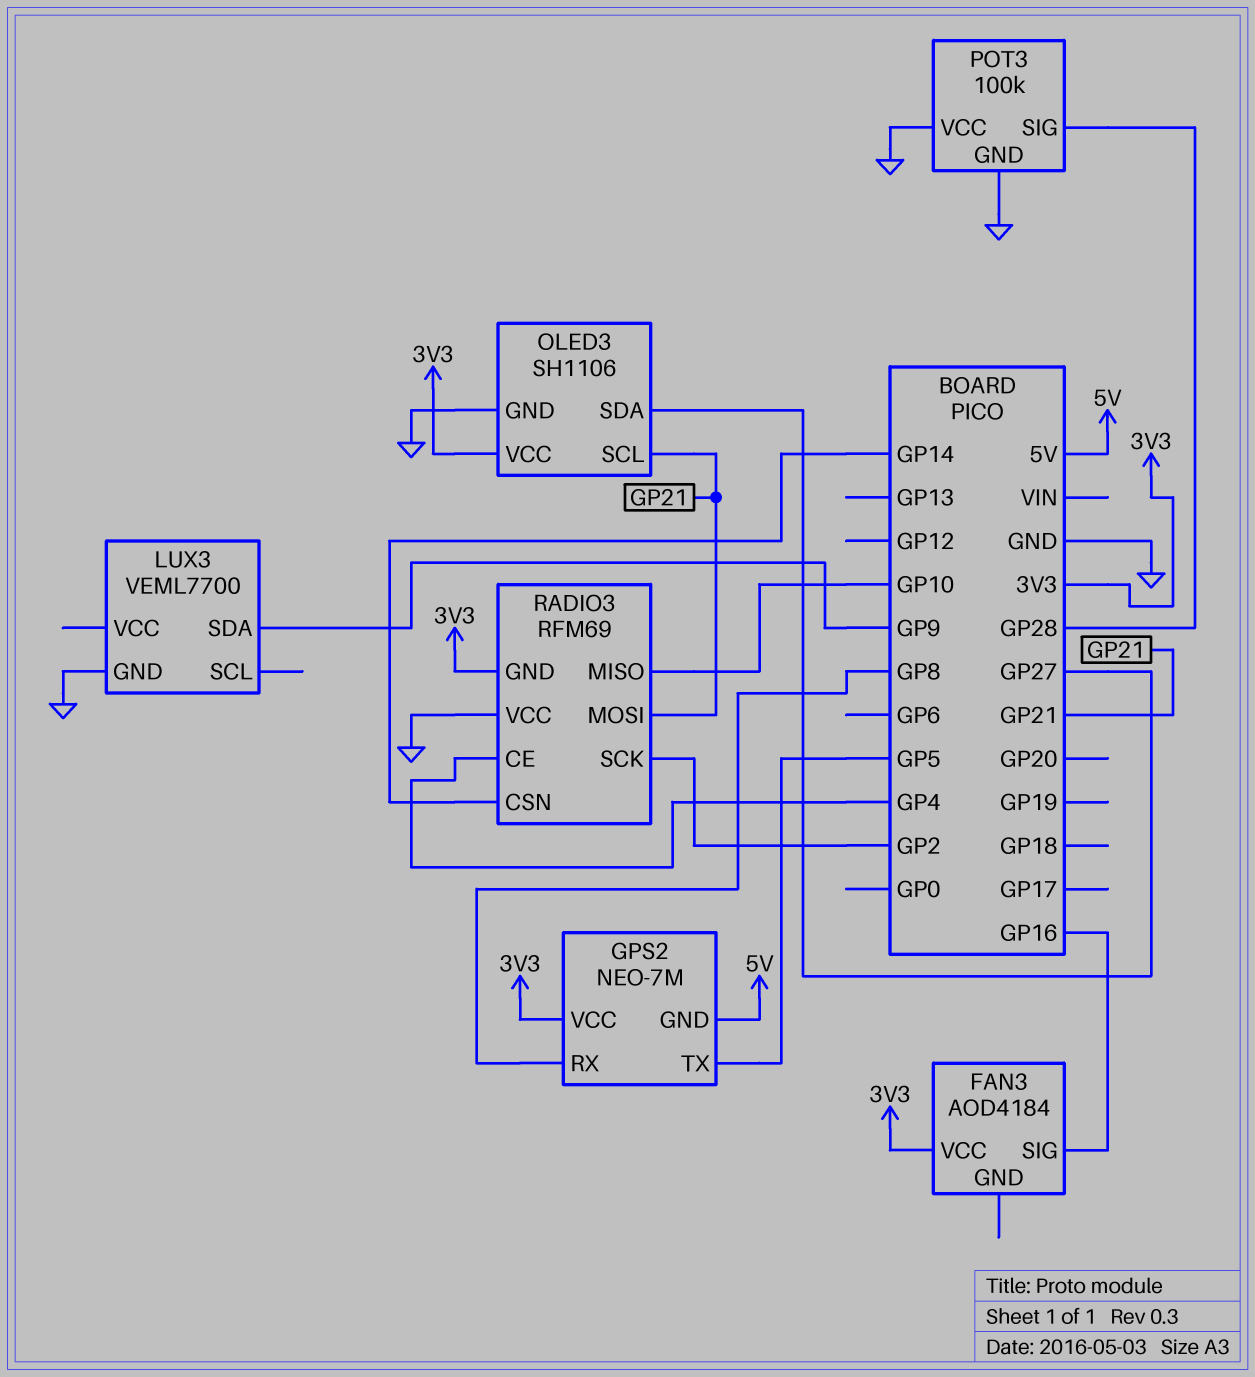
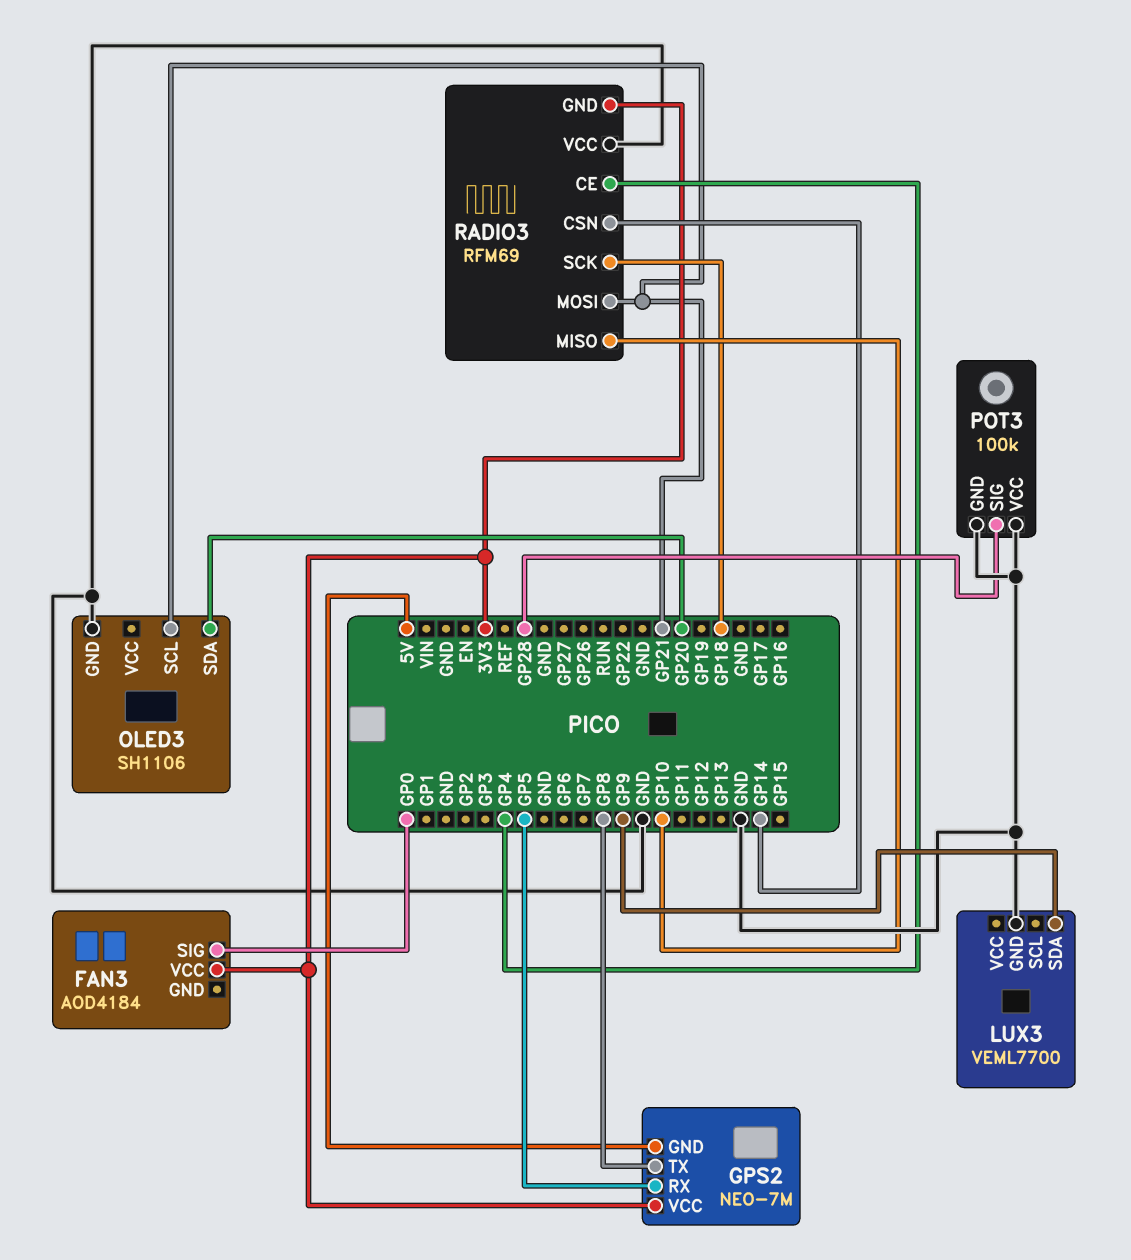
FAN3 pin SIG: GP16 -> GP0
GPS2 pin RX: GP8 -> GP5
GPS2 pin TX: GP5 -> GP8
OLED3 pin SDA: GP27 -> GP20
OLED3 pin VCC: 3V3 -> none
RADIO3 pin SCK: GP2 -> GP18

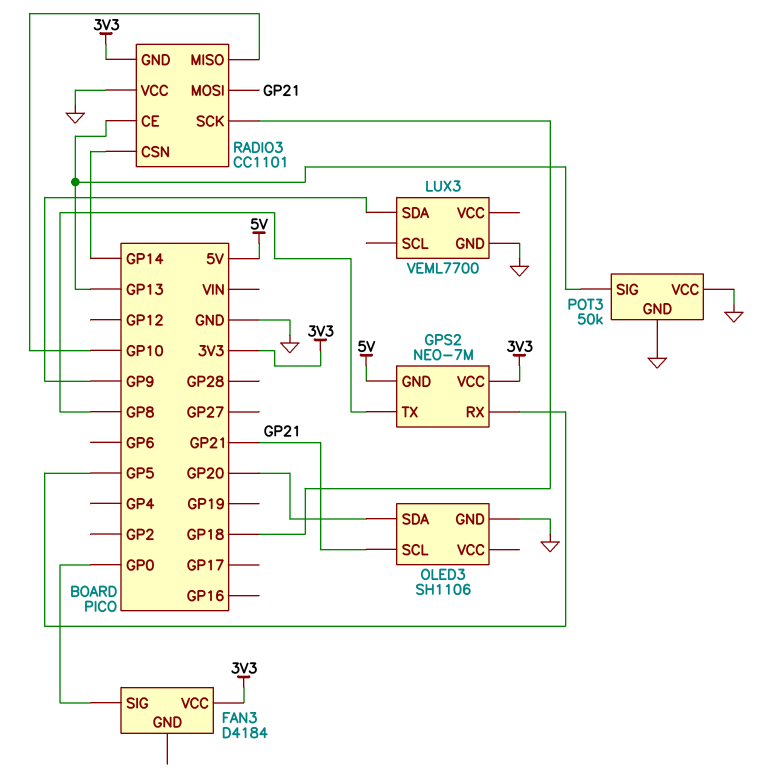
FAN3: AOD4184 -> D4184
POT3: 100k -> 50k
POT3 pin SIG: GP28 -> GP13
RADIO3: RFM69 -> CC1101
RADIO3 pin CE: GP4 -> GP13

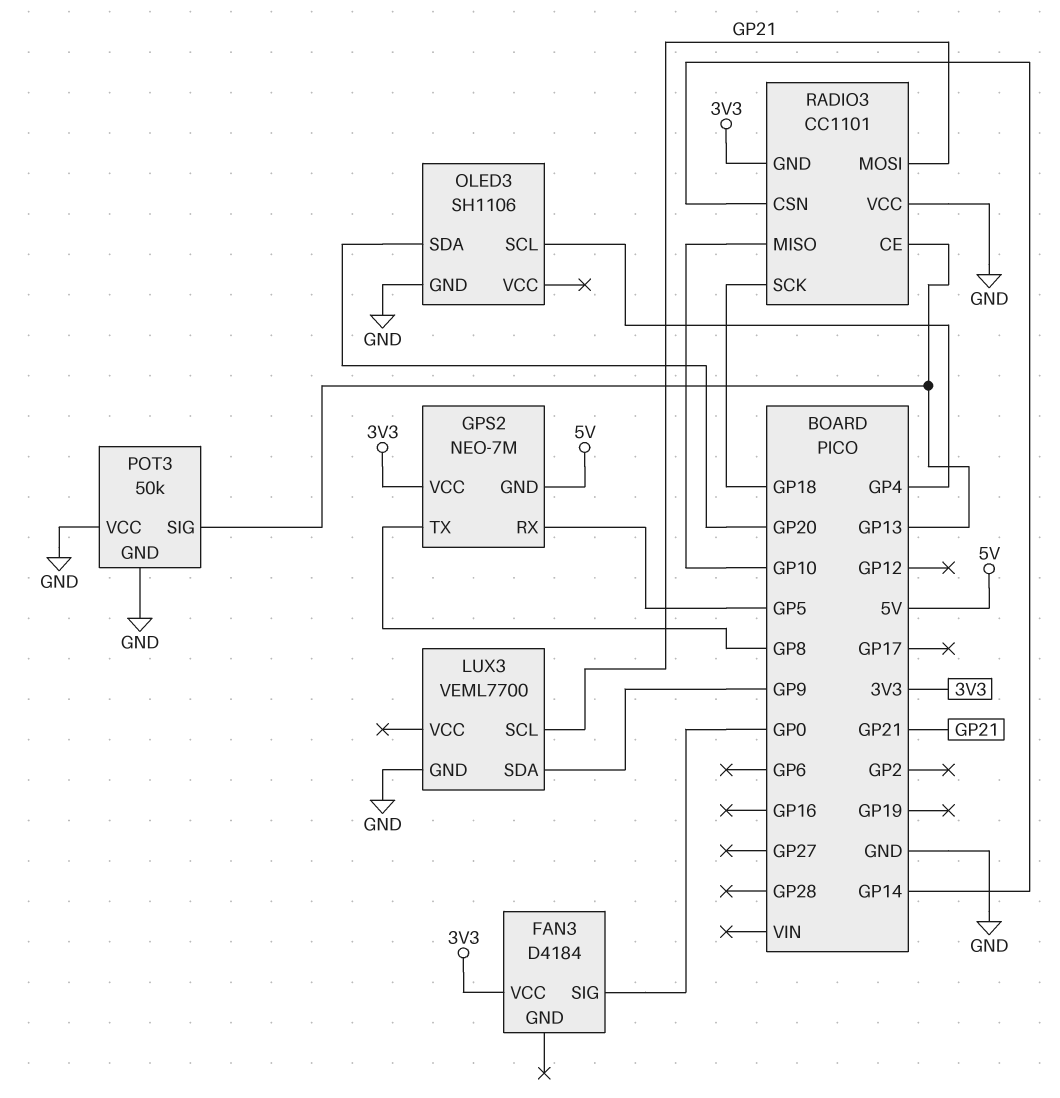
LUX3 pin SCL: none -> GP21
OLED3 pin SCL: GP21 -> GP4

